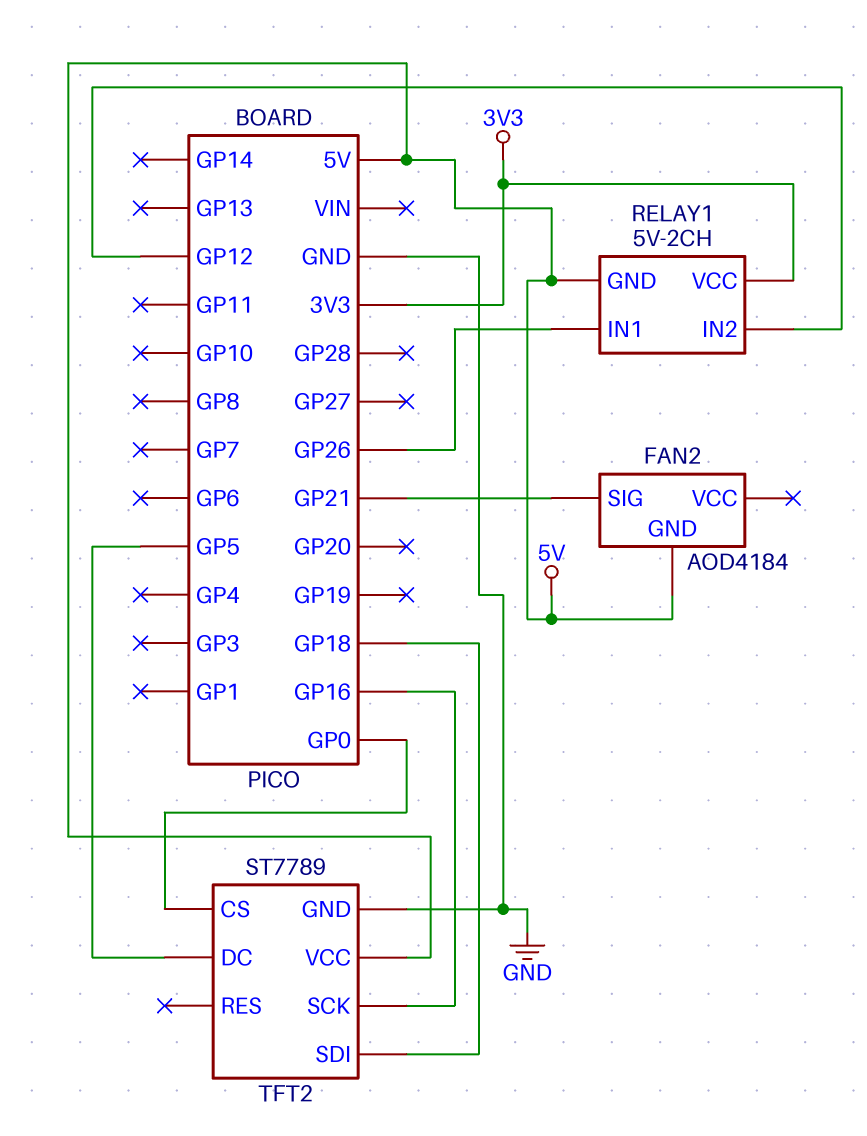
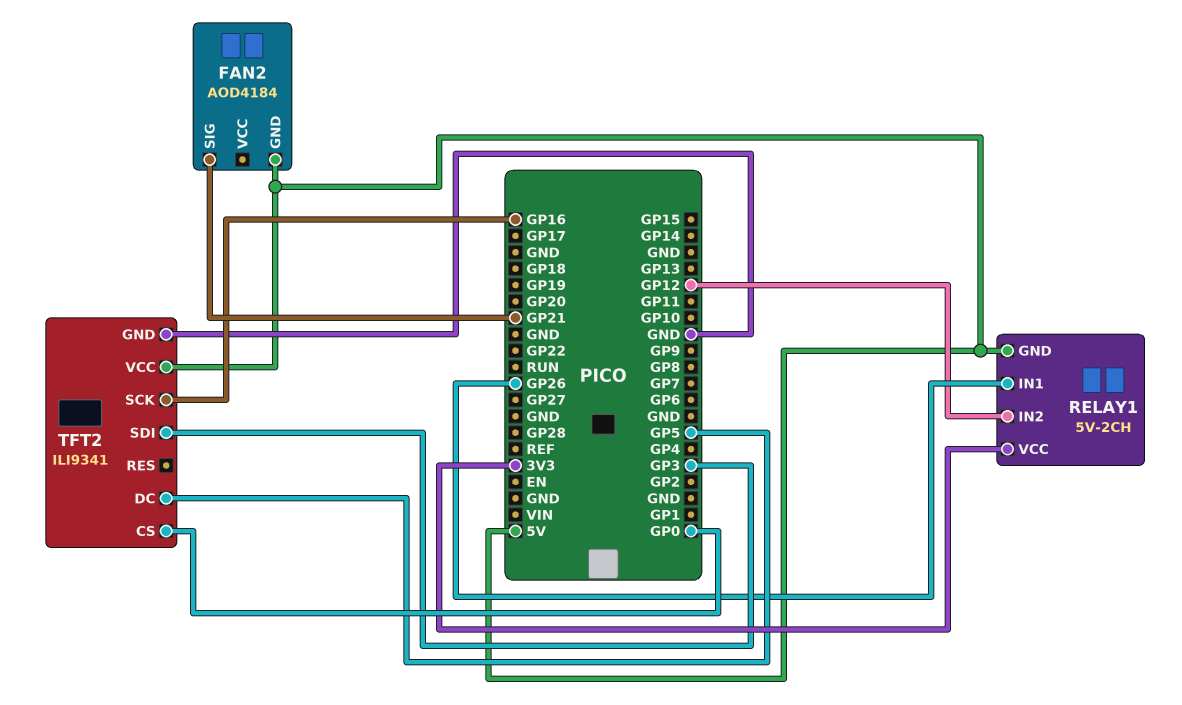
TFT2: ST7789 -> ILI9341
TFT2 pin SDI: GP18 -> GP3

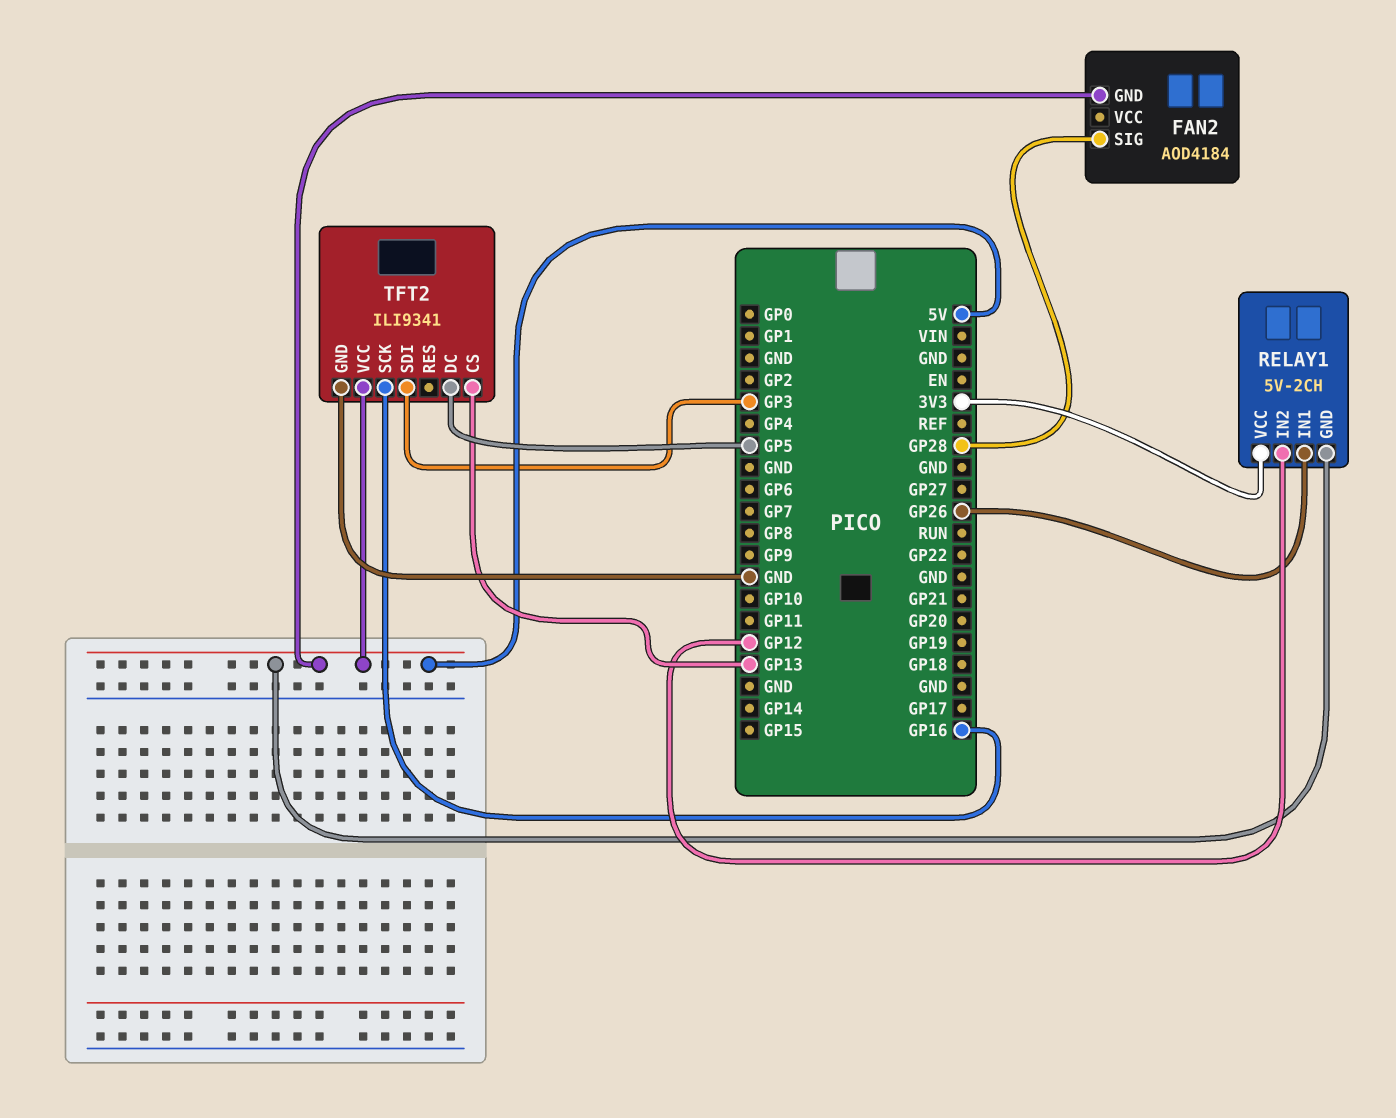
FAN2 pin SIG: GP21 -> GP28
TFT2 pin CS: GP0 -> GP13

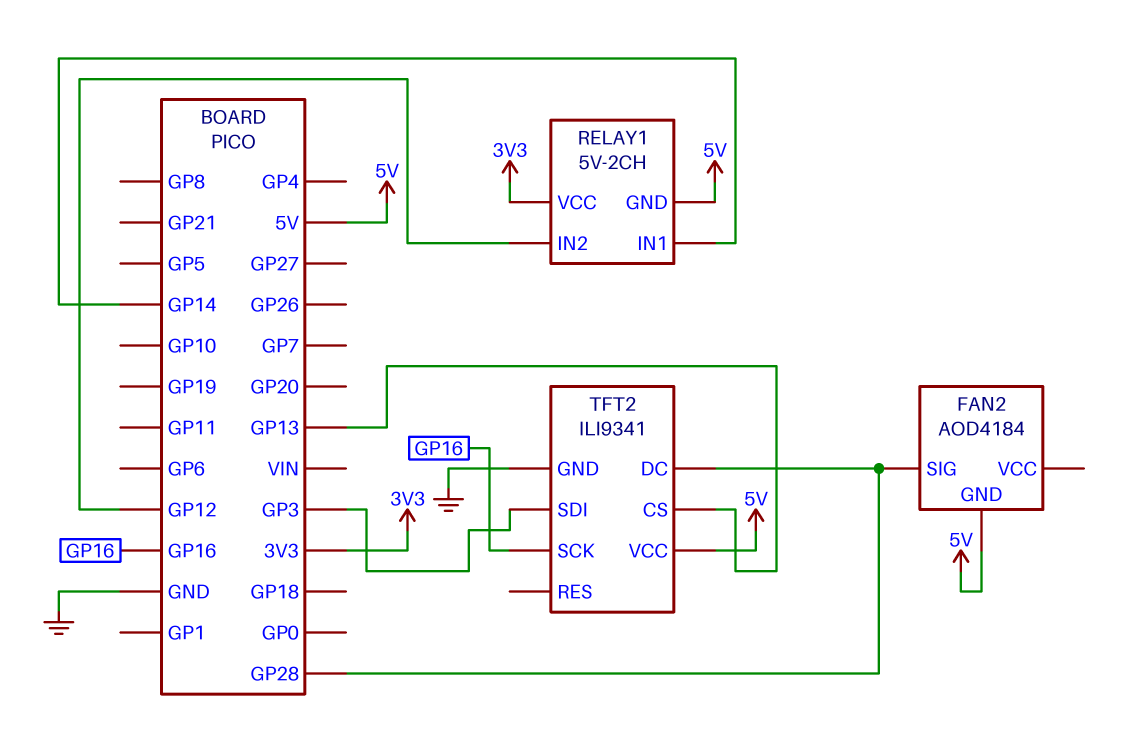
RELAY1 pin IN1: GP26 -> GP14
TFT2 pin DC: GP5 -> GP28

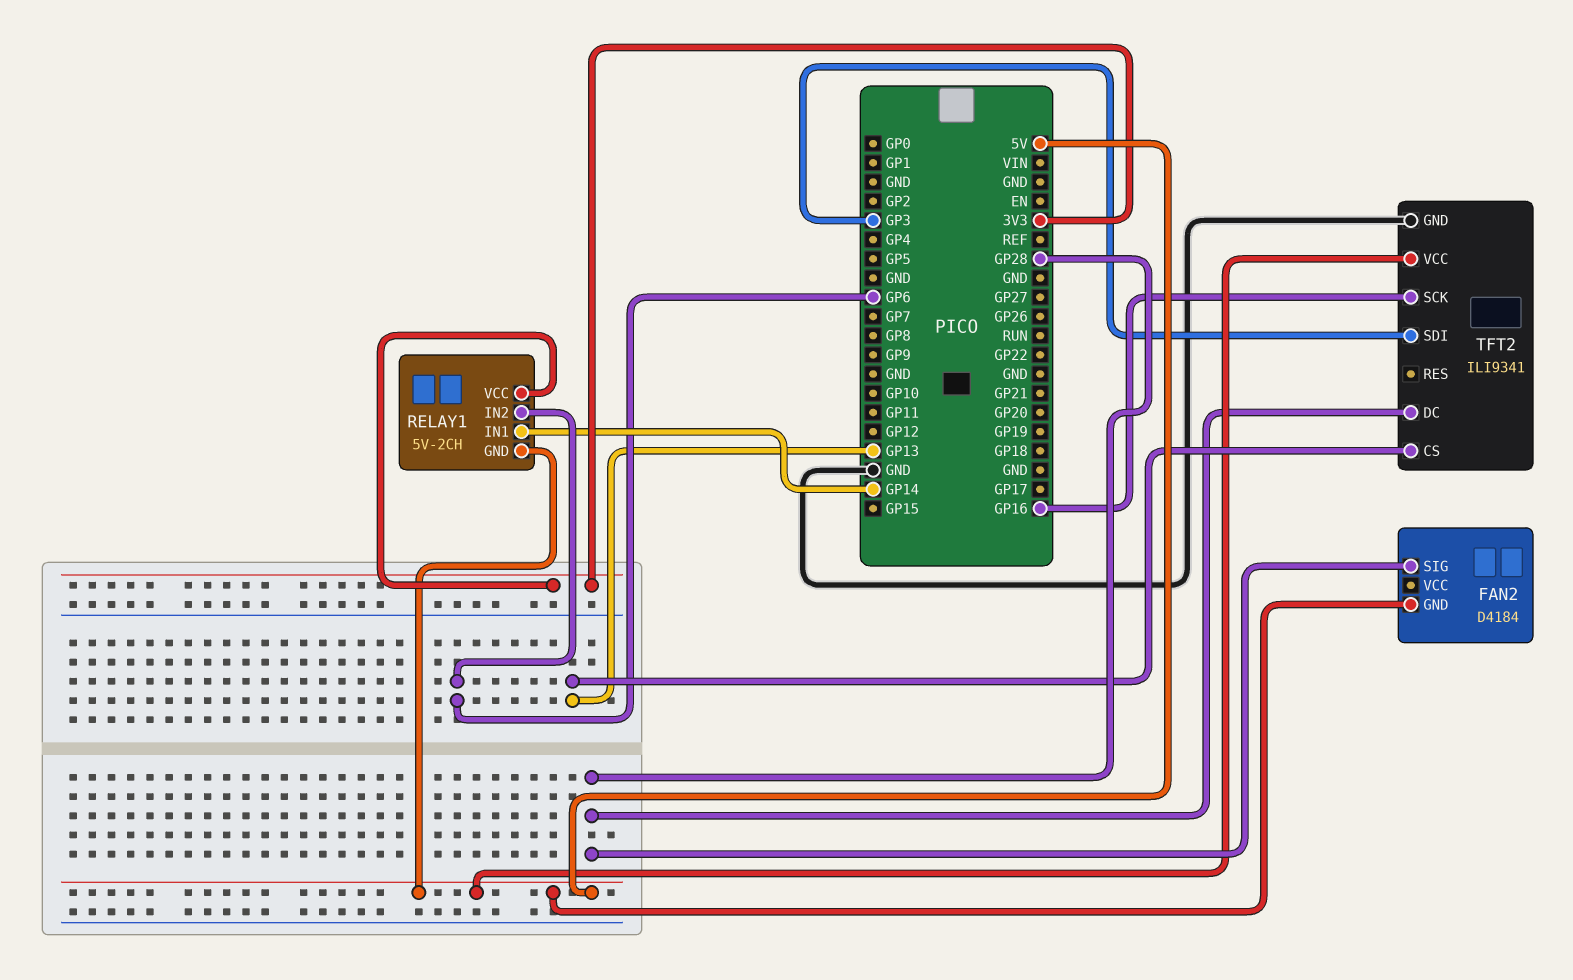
FAN2: AOD4184 -> D4184
RELAY1 pin IN2: GP12 -> GP6

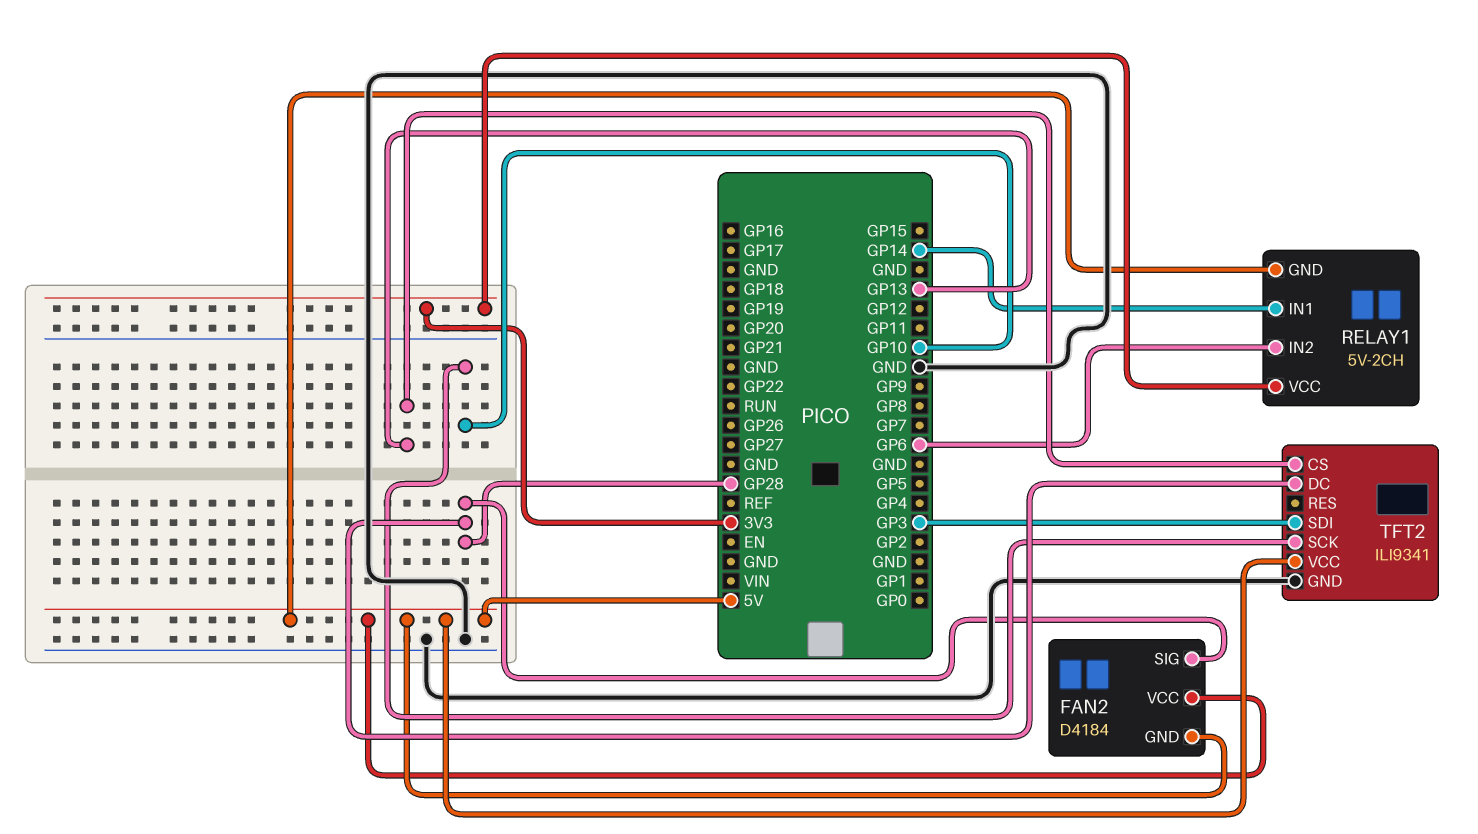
FAN2 pin VCC: none -> 5V
TFT2 pin SCK: GP16 -> GP10

